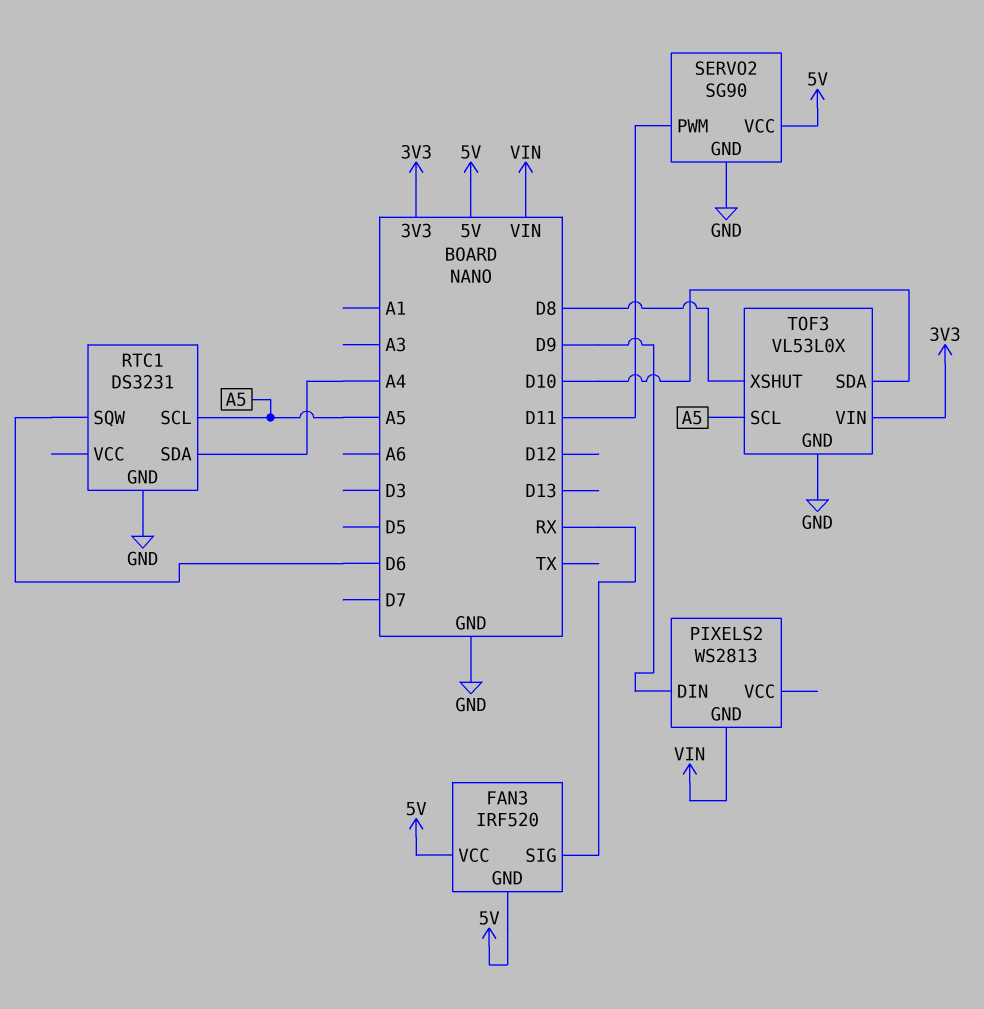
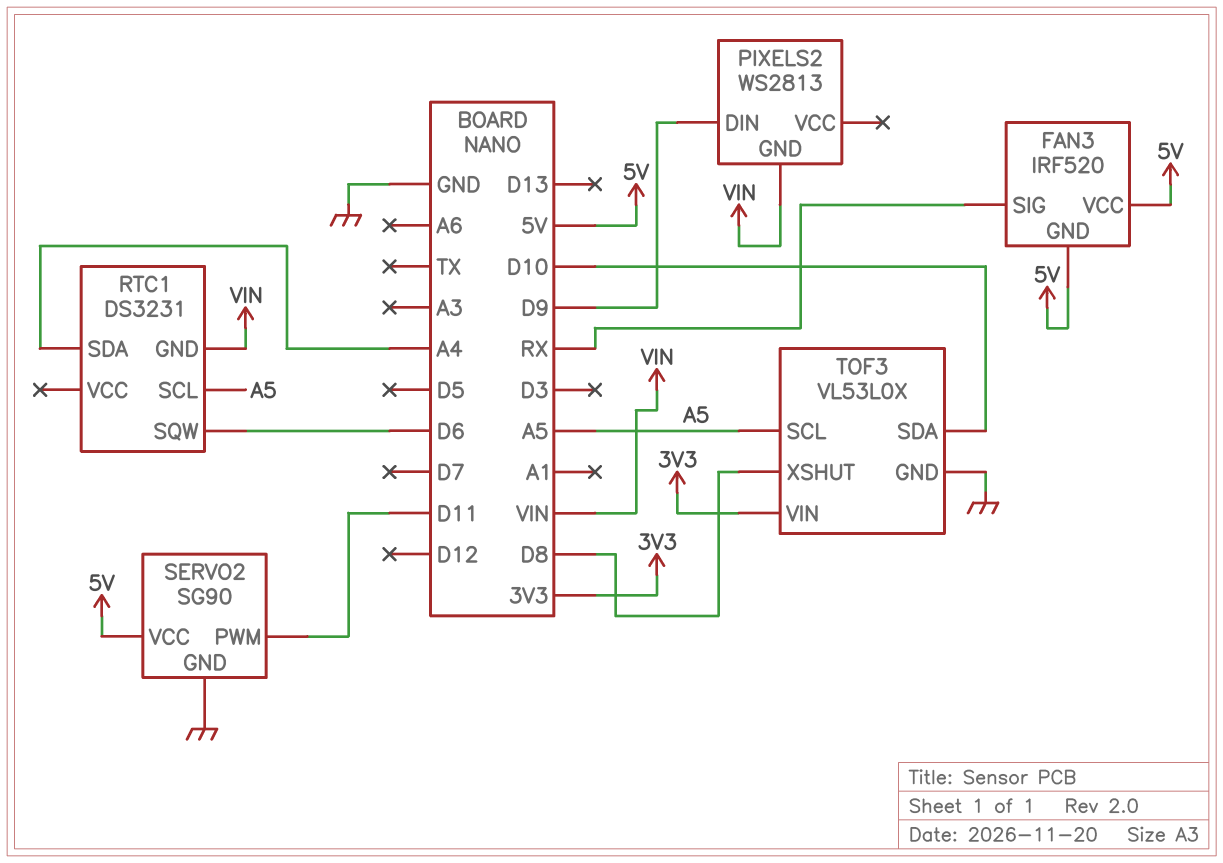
RTC1 pin GND: GND -> VIN

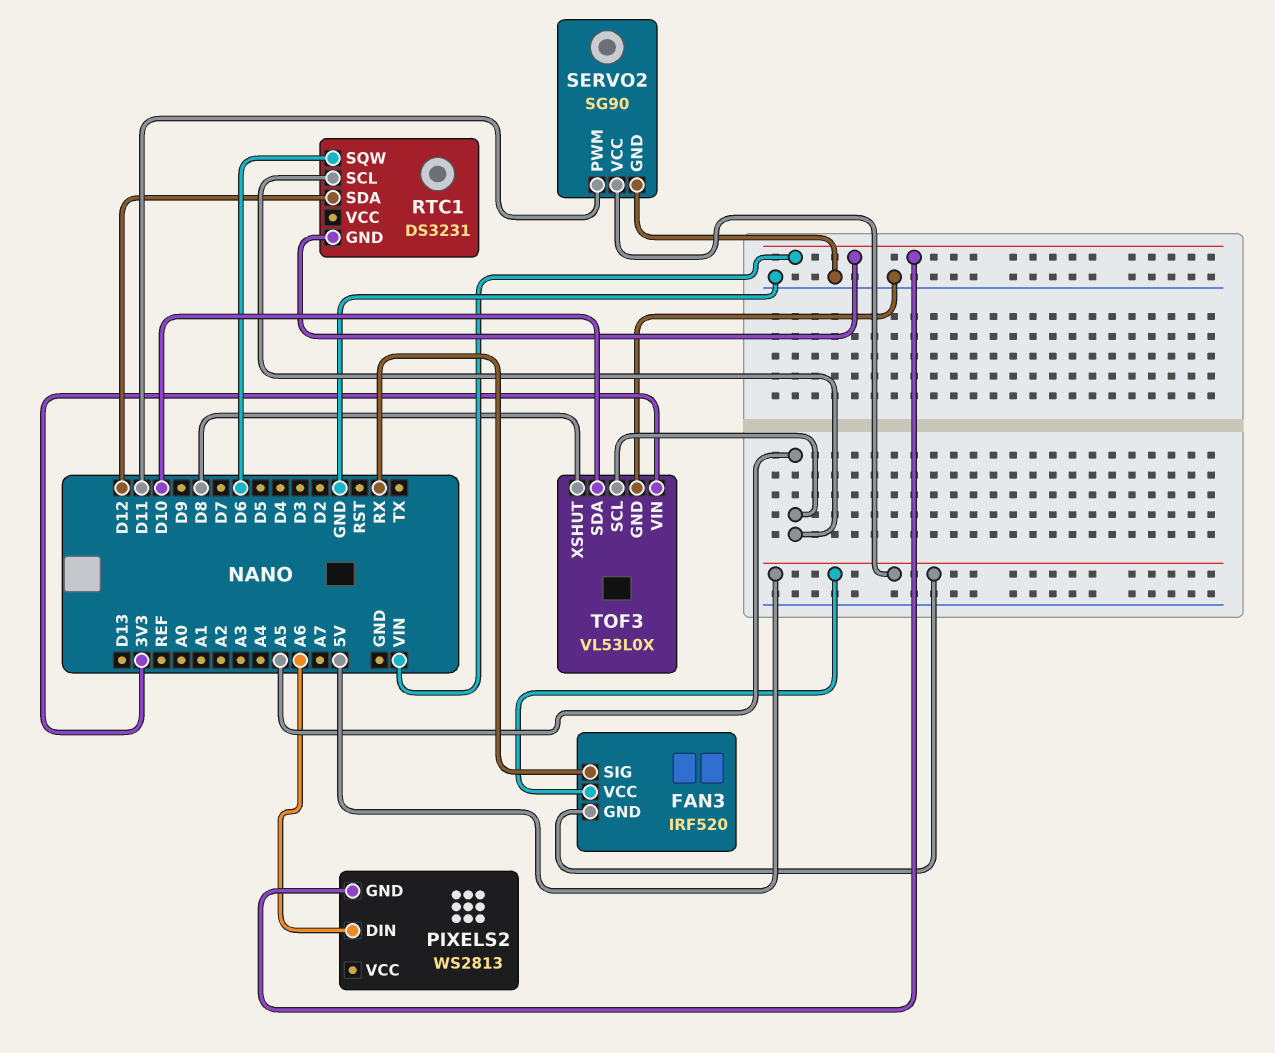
PIXELS2 pin DIN: D9 -> A6
RTC1 pin SDA: A4 -> D12

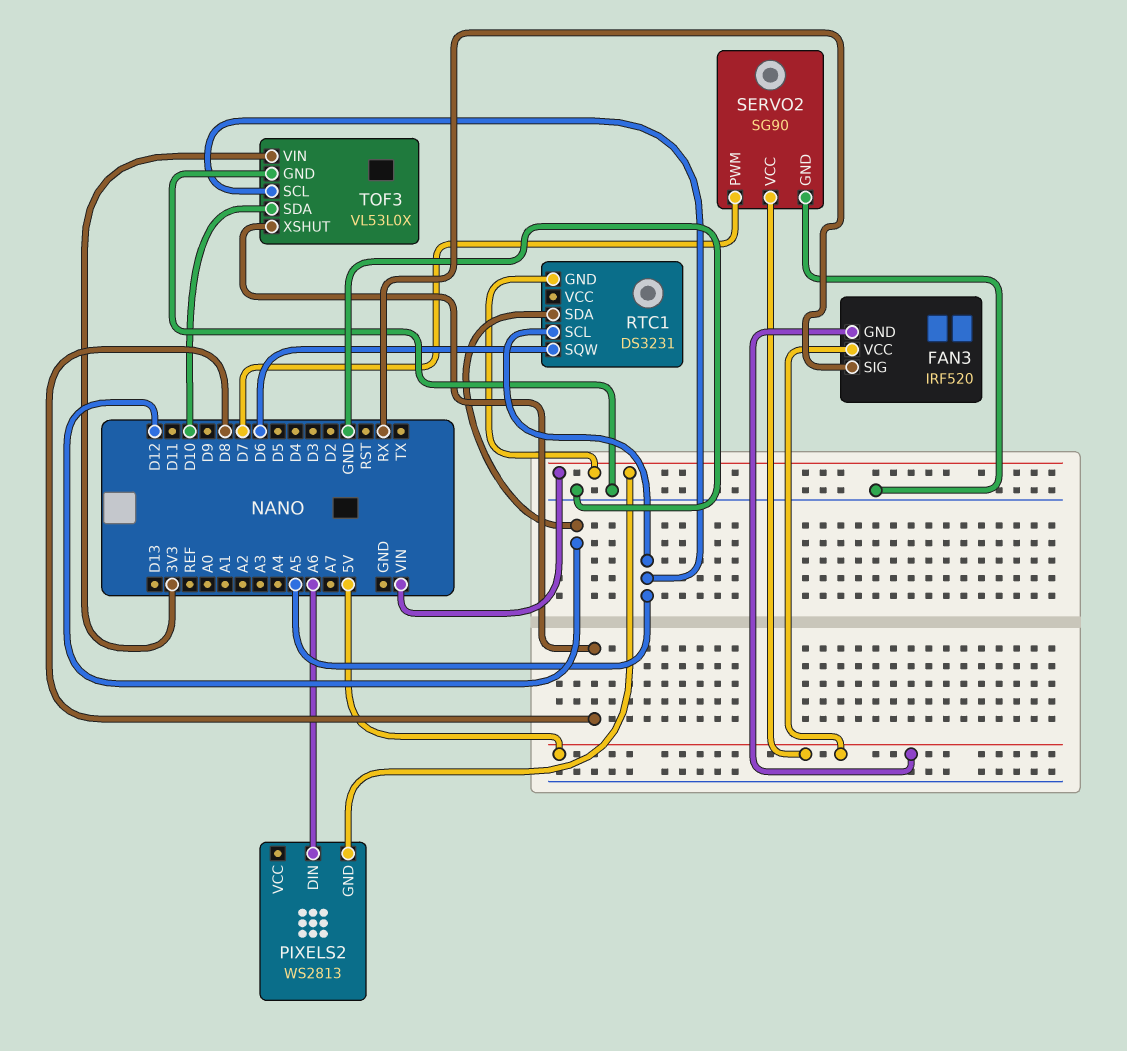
SERVO2 pin PWM: D11 -> D7

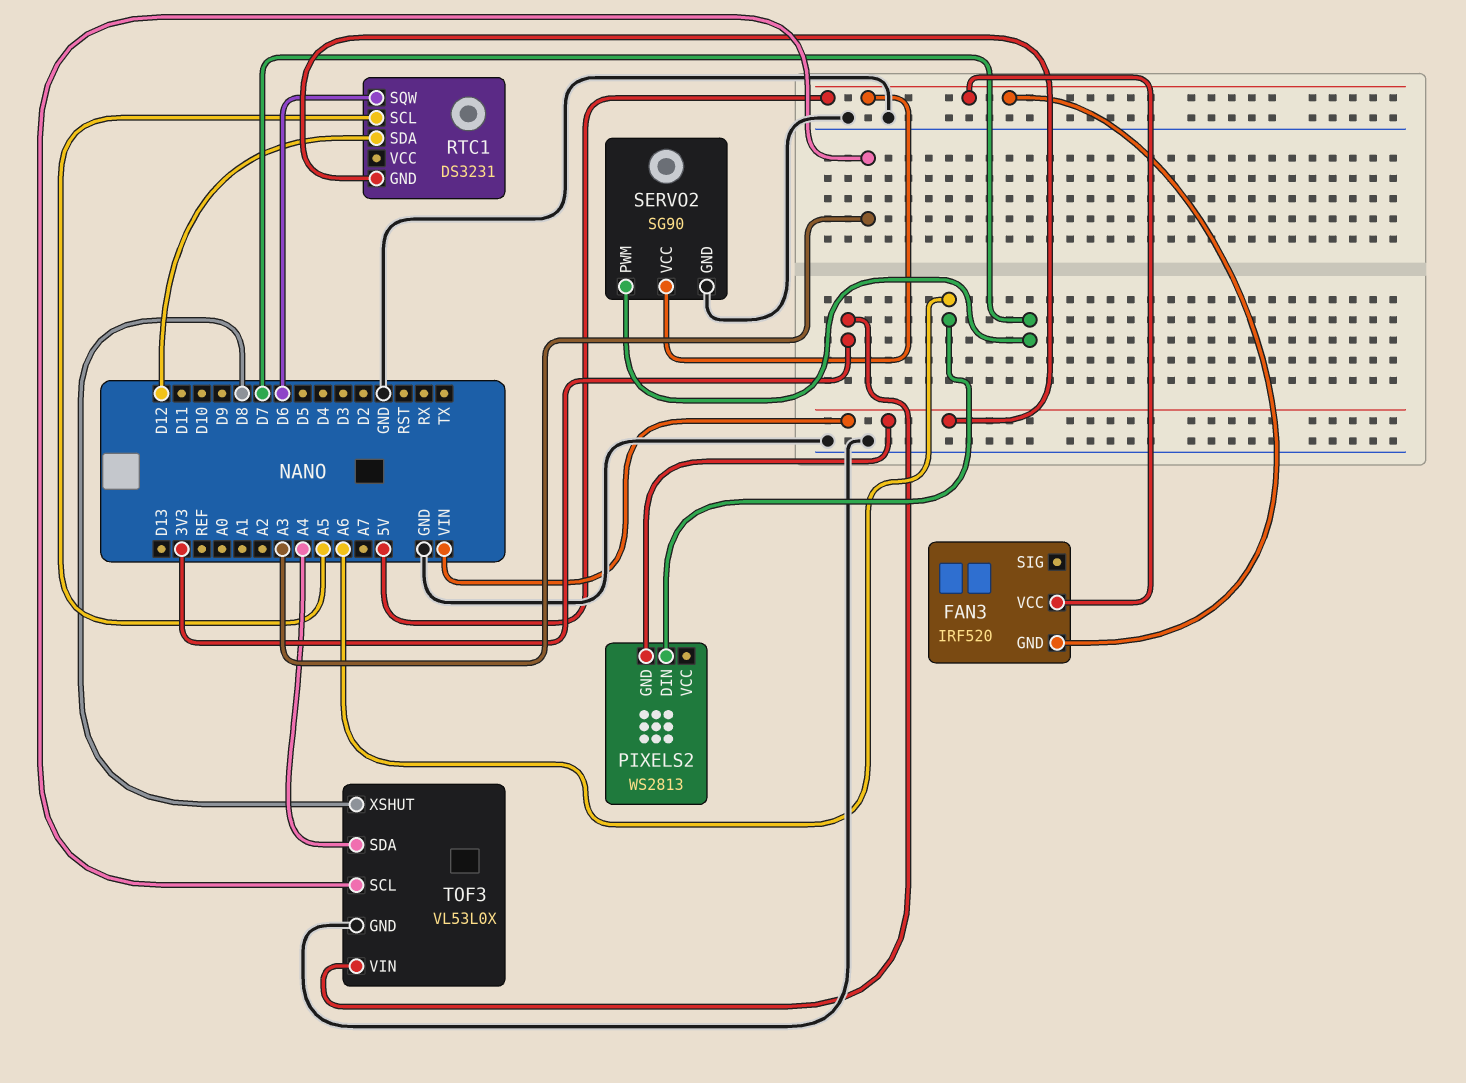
FAN3 pin SIG: RX -> none
TOF3 pin SCL: A5 -> A3
TOF3 pin SDA: D10 -> A4

